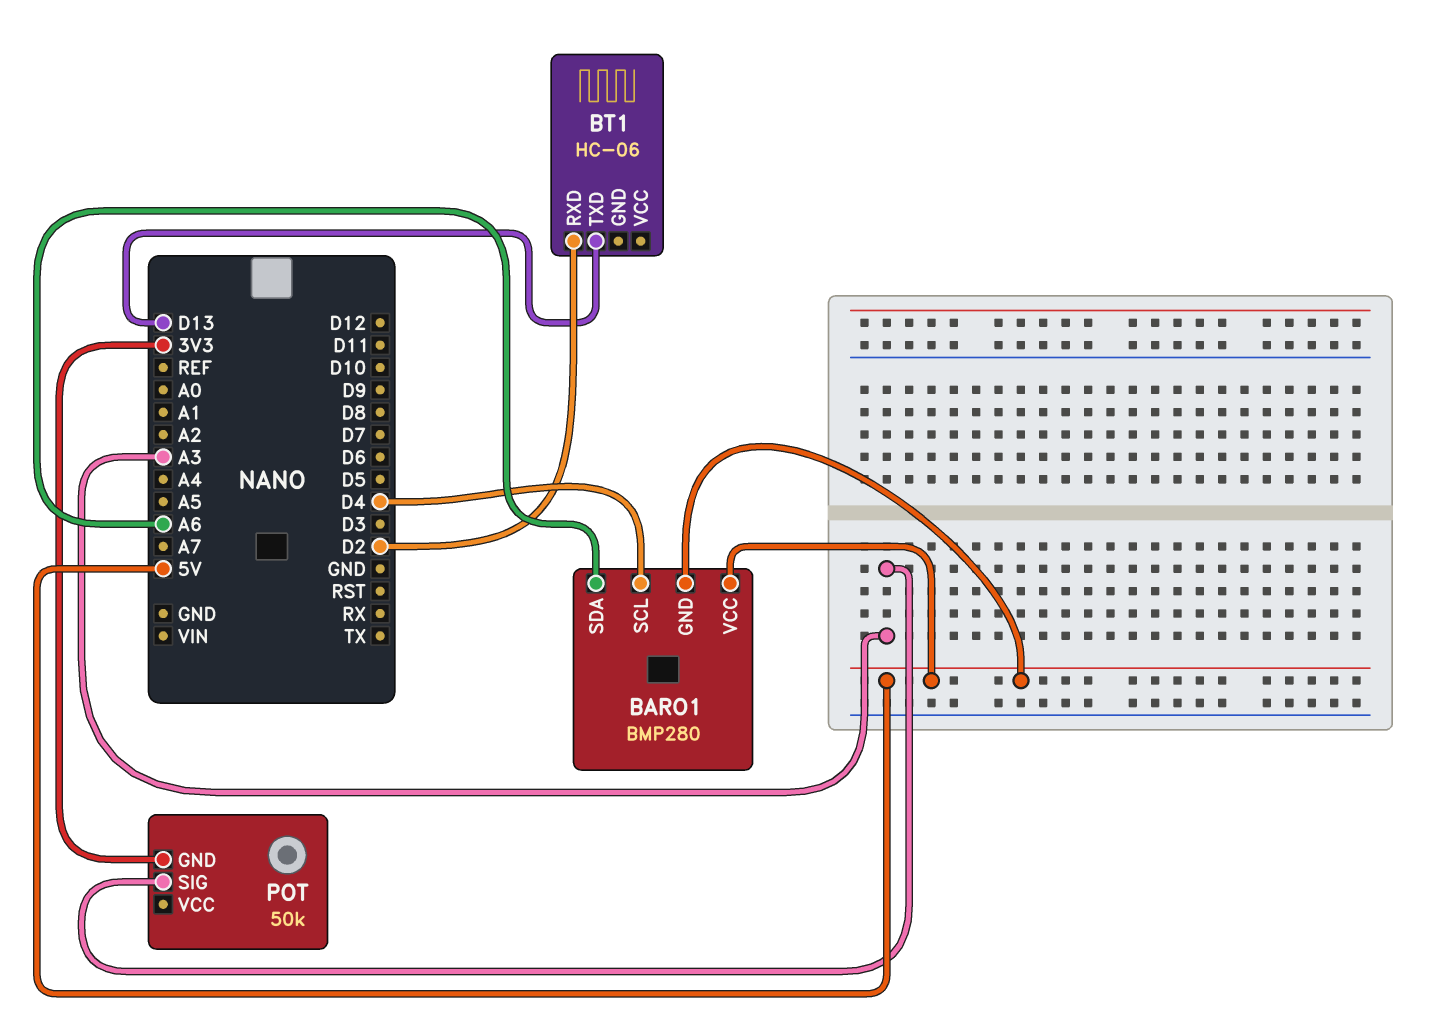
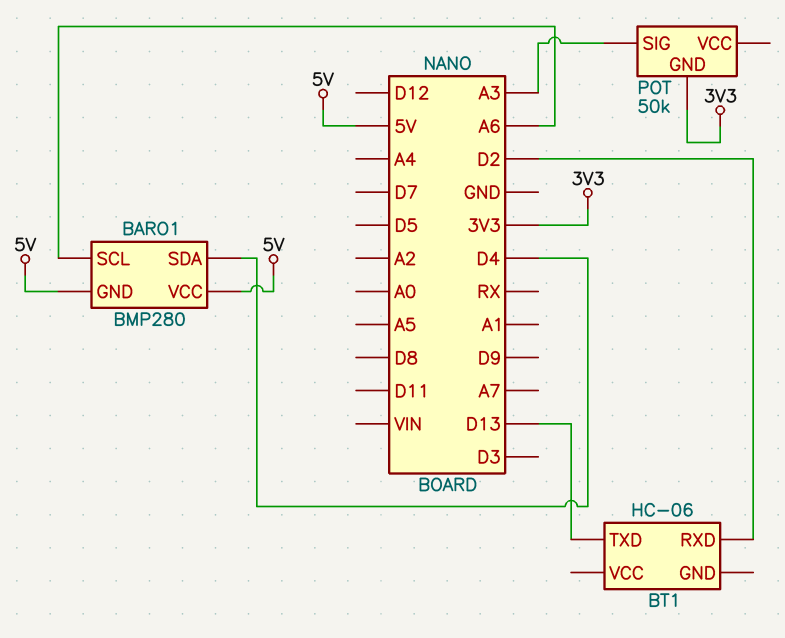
BARO1 pin SCL: D4 -> A6
BARO1 pin SDA: A6 -> D4

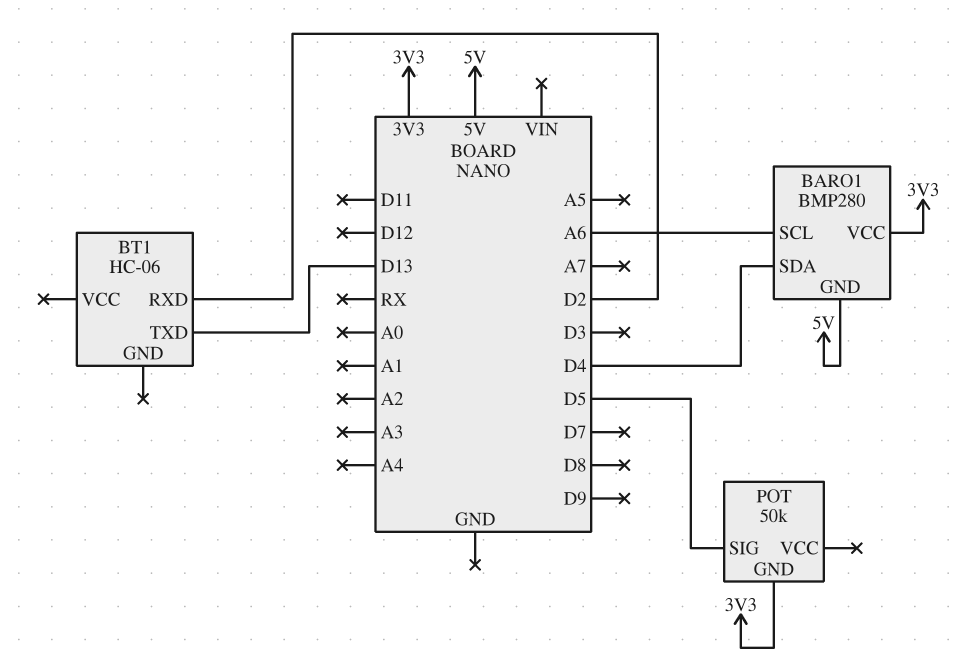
BARO1 pin VCC: 5V -> 3V3
POT pin SIG: A3 -> D5

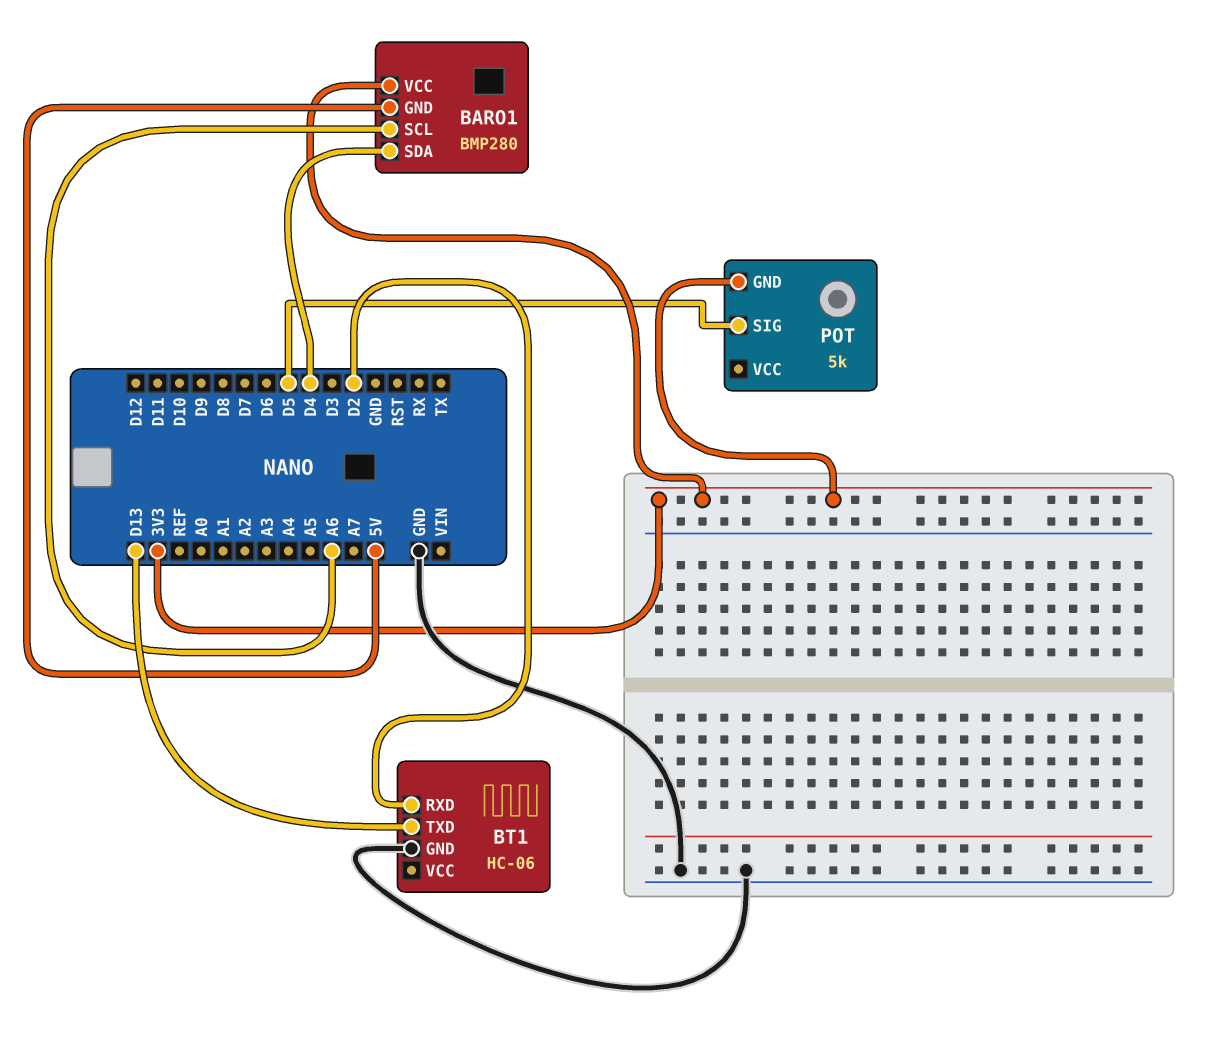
BT1 pin GND: none -> GND
POT: 50k -> 5k

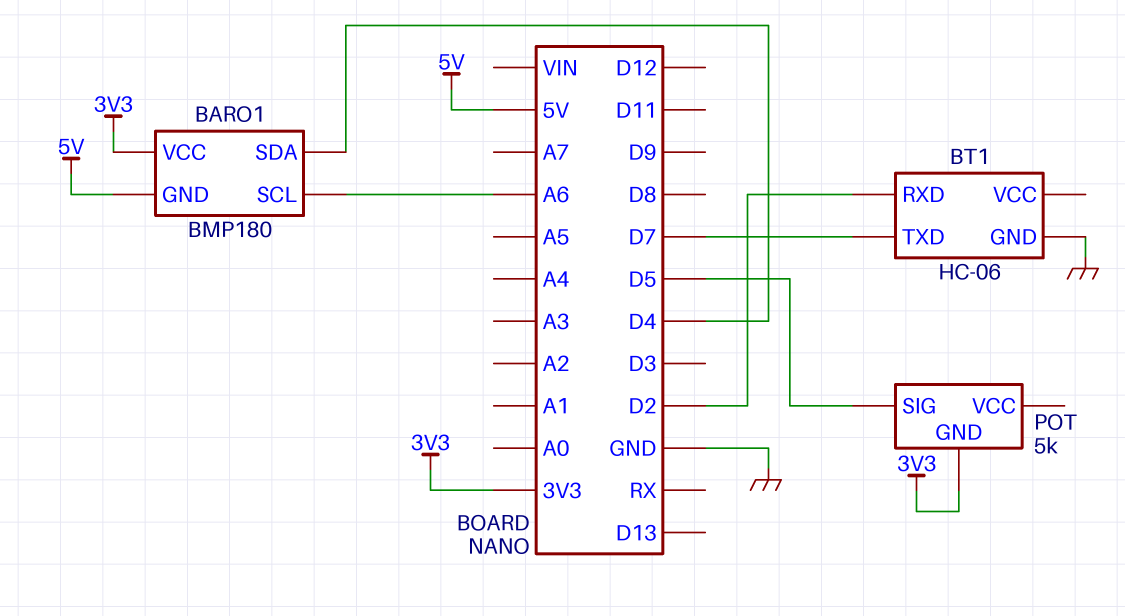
BARO1: BMP280 -> BMP180
BT1 pin TXD: D13 -> D7

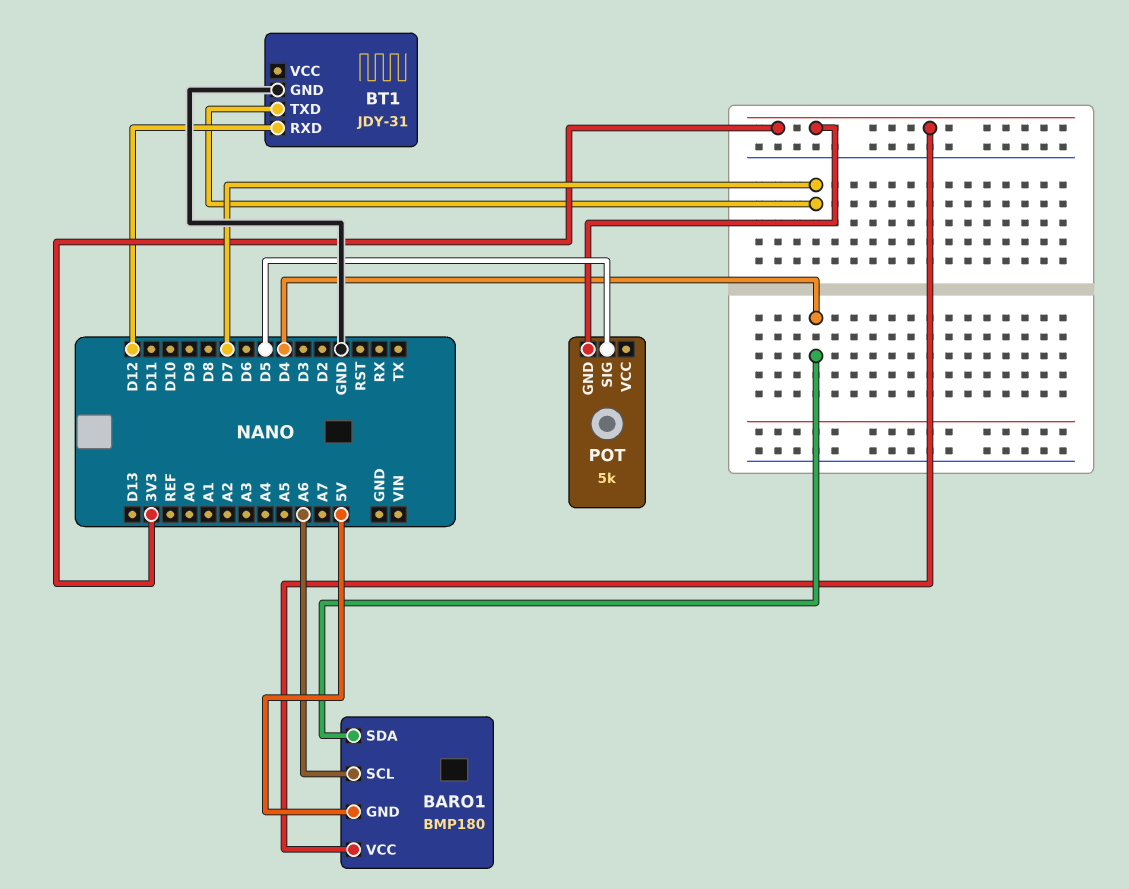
BT1: HC-06 -> JDY-31
BT1 pin RXD: D2 -> D12

